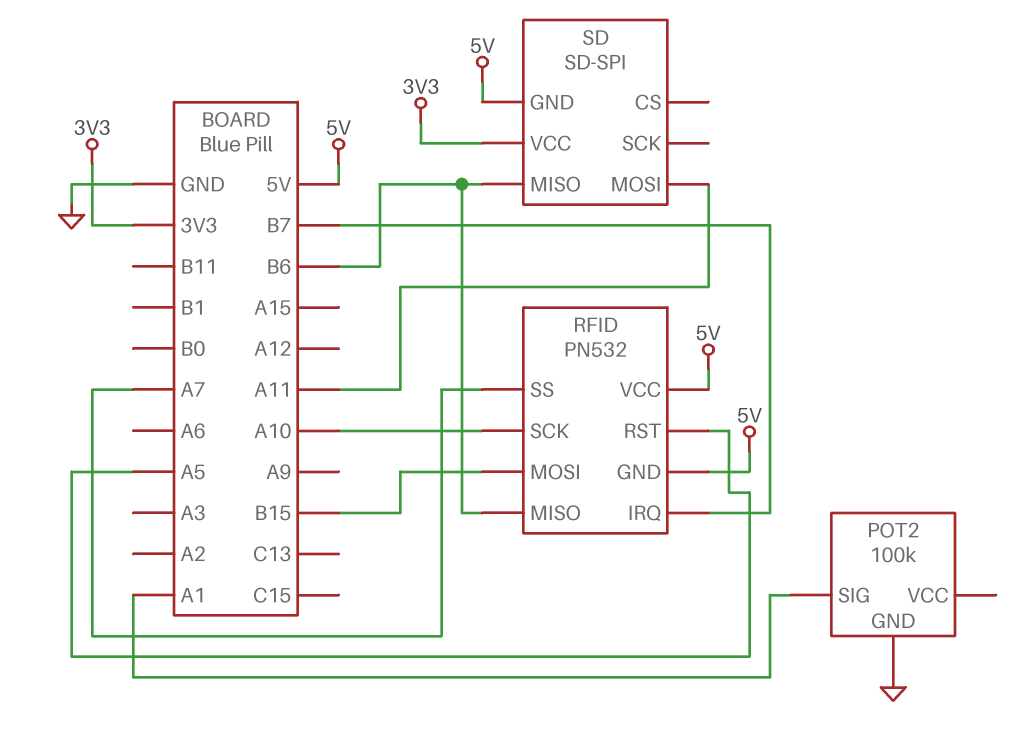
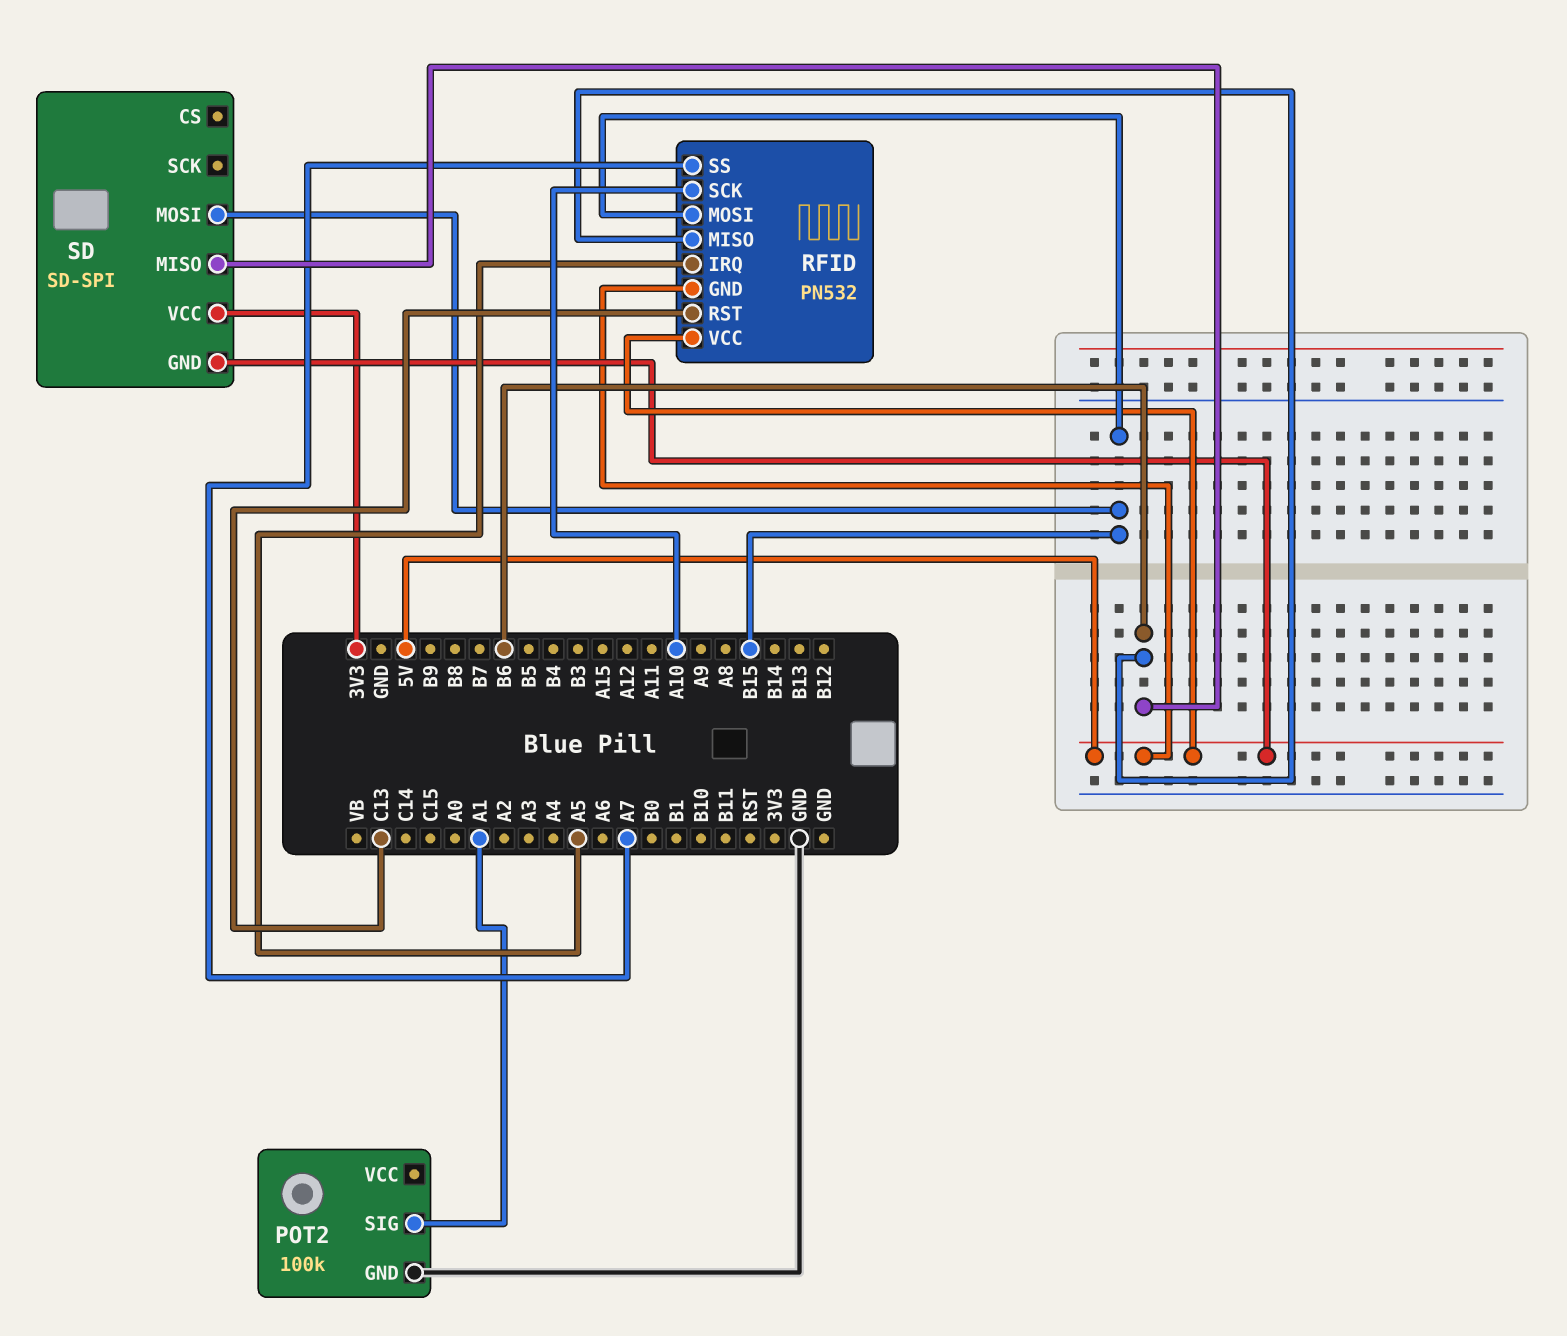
RFID pin IRQ: B7 -> A5
RFID pin RST: A5 -> C13
SD pin MOSI: A11 -> B15

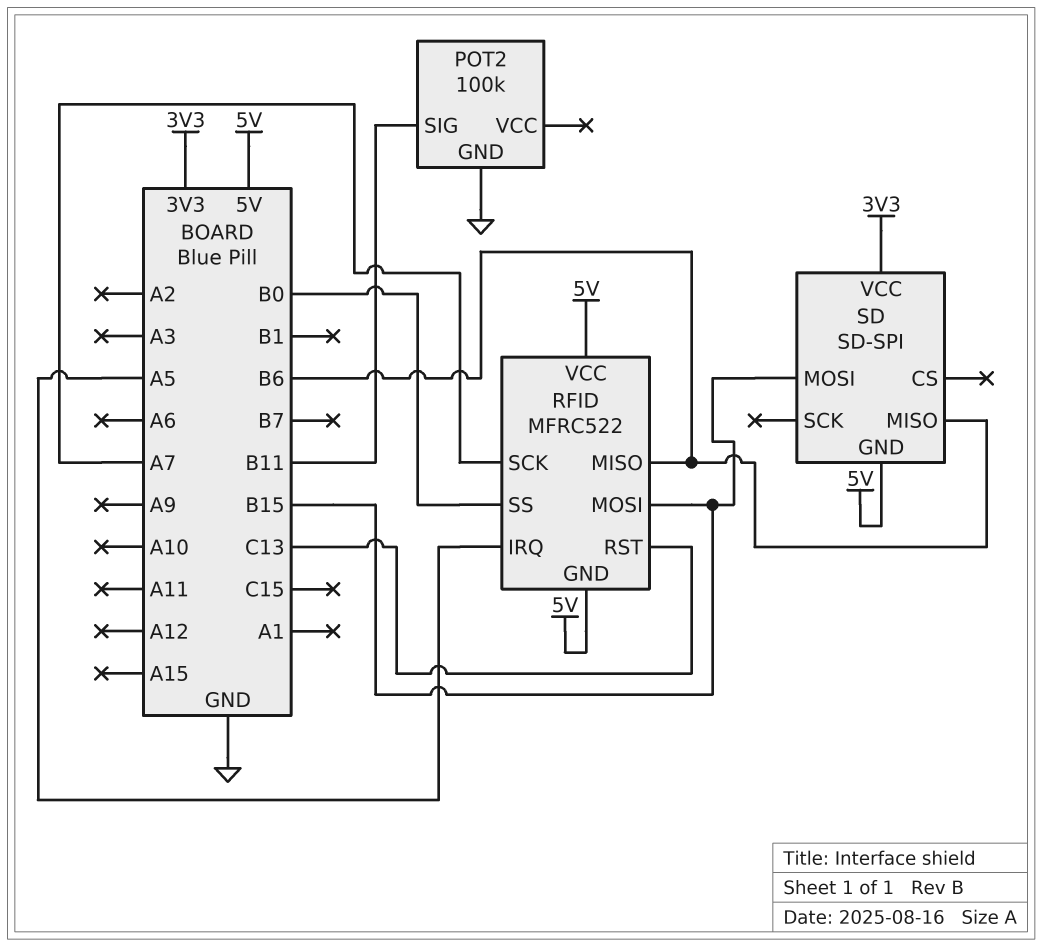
POT2 pin SIG: A1 -> B11
RFID: PN532 -> MFRC522
RFID pin SCK: A10 -> A7
RFID pin SS: A7 -> B0

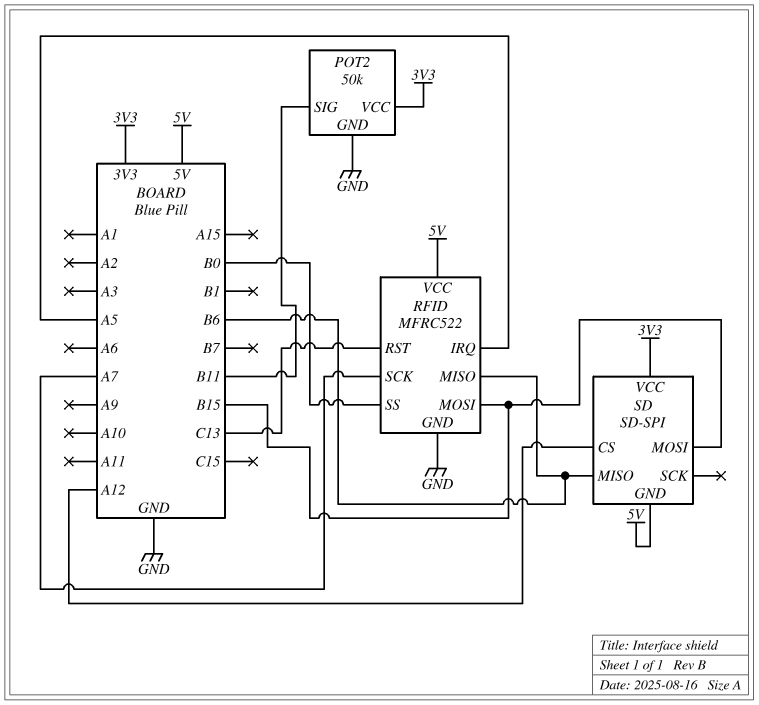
POT2: 100k -> 50k
POT2 pin VCC: none -> 3V3
RFID pin GND: 5V -> GND
SD pin CS: none -> A12

